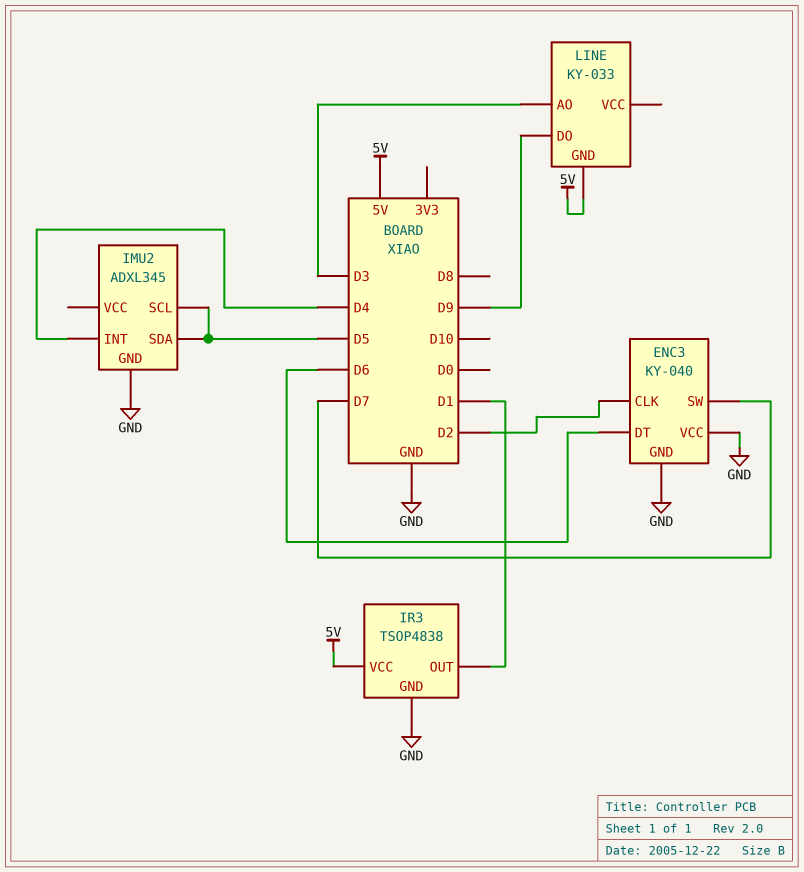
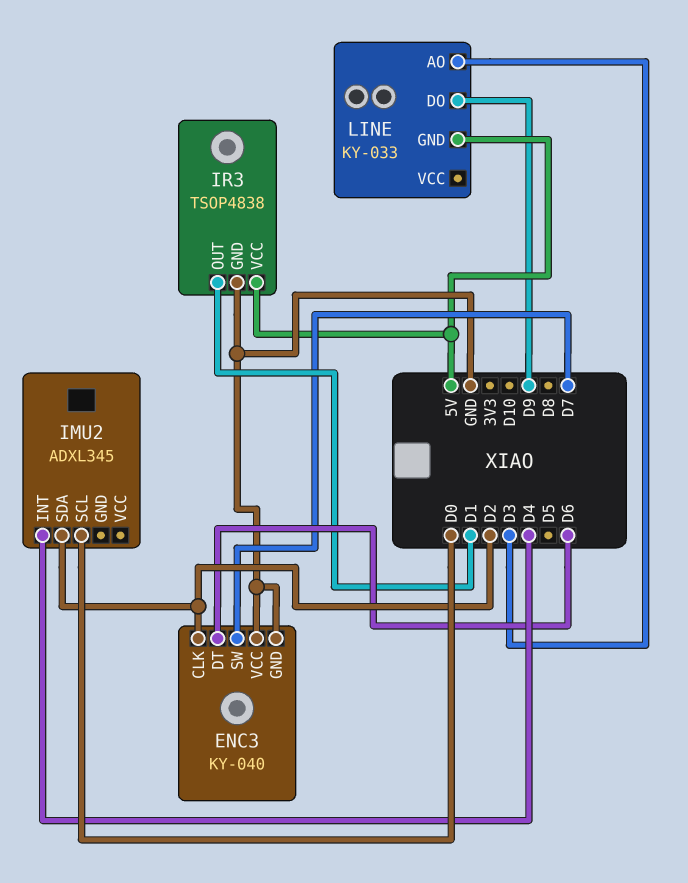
IMU2 pin GND: GND -> none
IMU2 pin SCL: D5 -> D0
IMU2 pin SDA: D5 -> D2

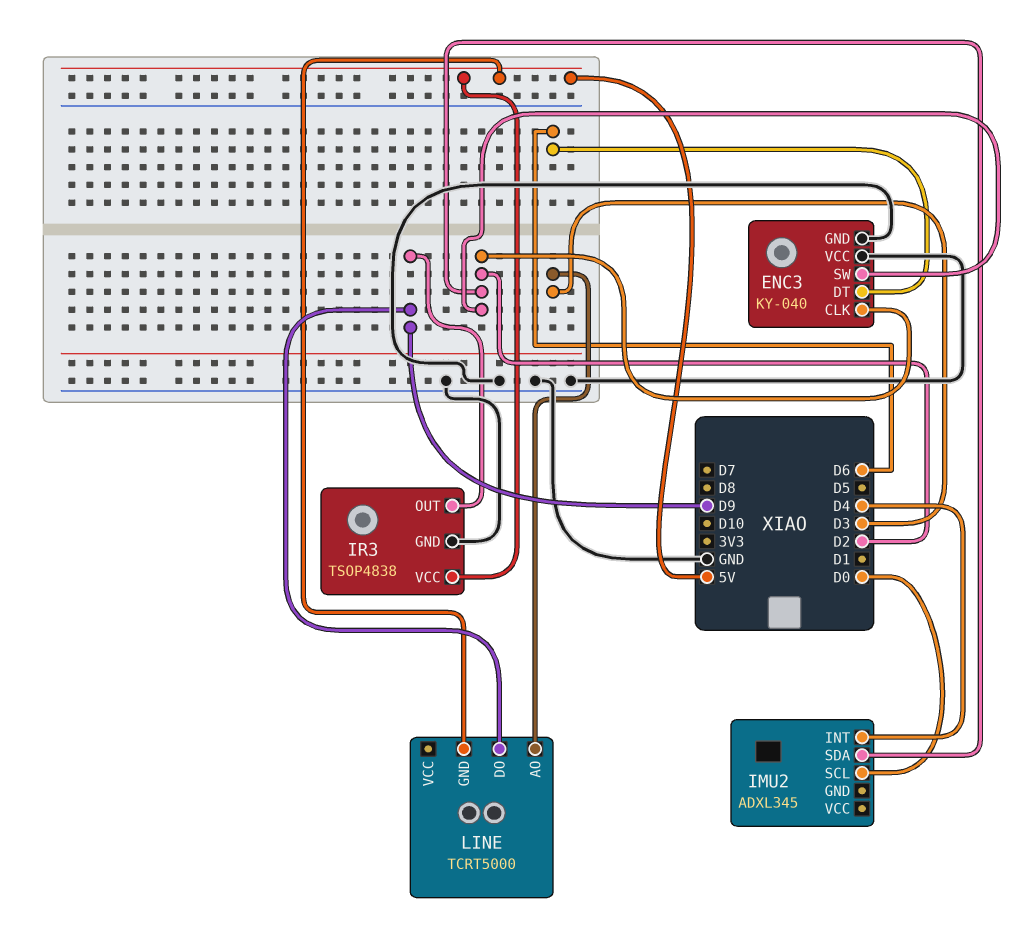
ENC3 pin SW: D7 -> D2
IR3 pin OUT: D1 -> D9
LINE: KY-033 -> TCRT5000

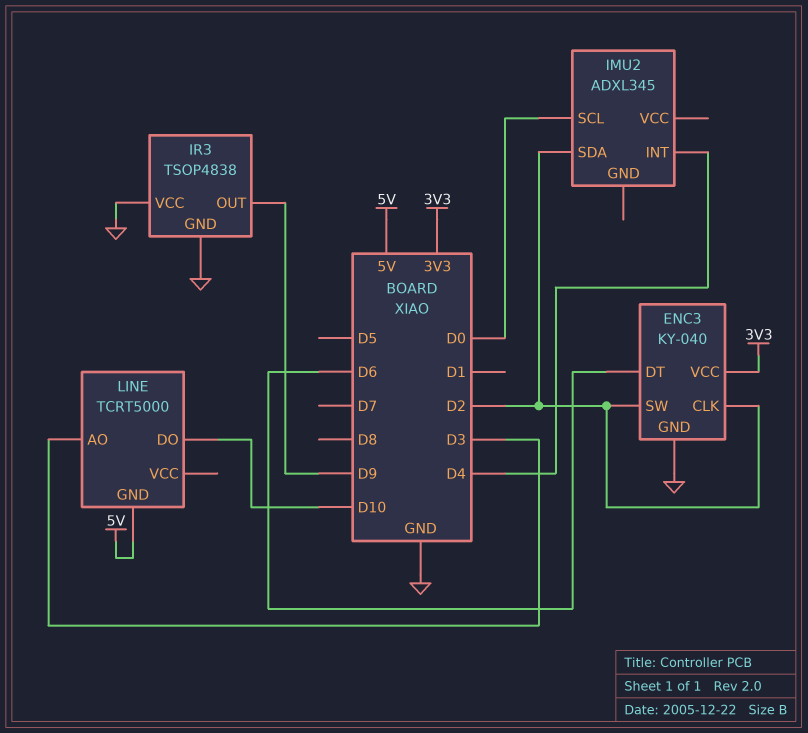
ENC3 pin VCC: GND -> 3V3
IR3 pin VCC: 5V -> GND
LINE pin DO: D9 -> D10

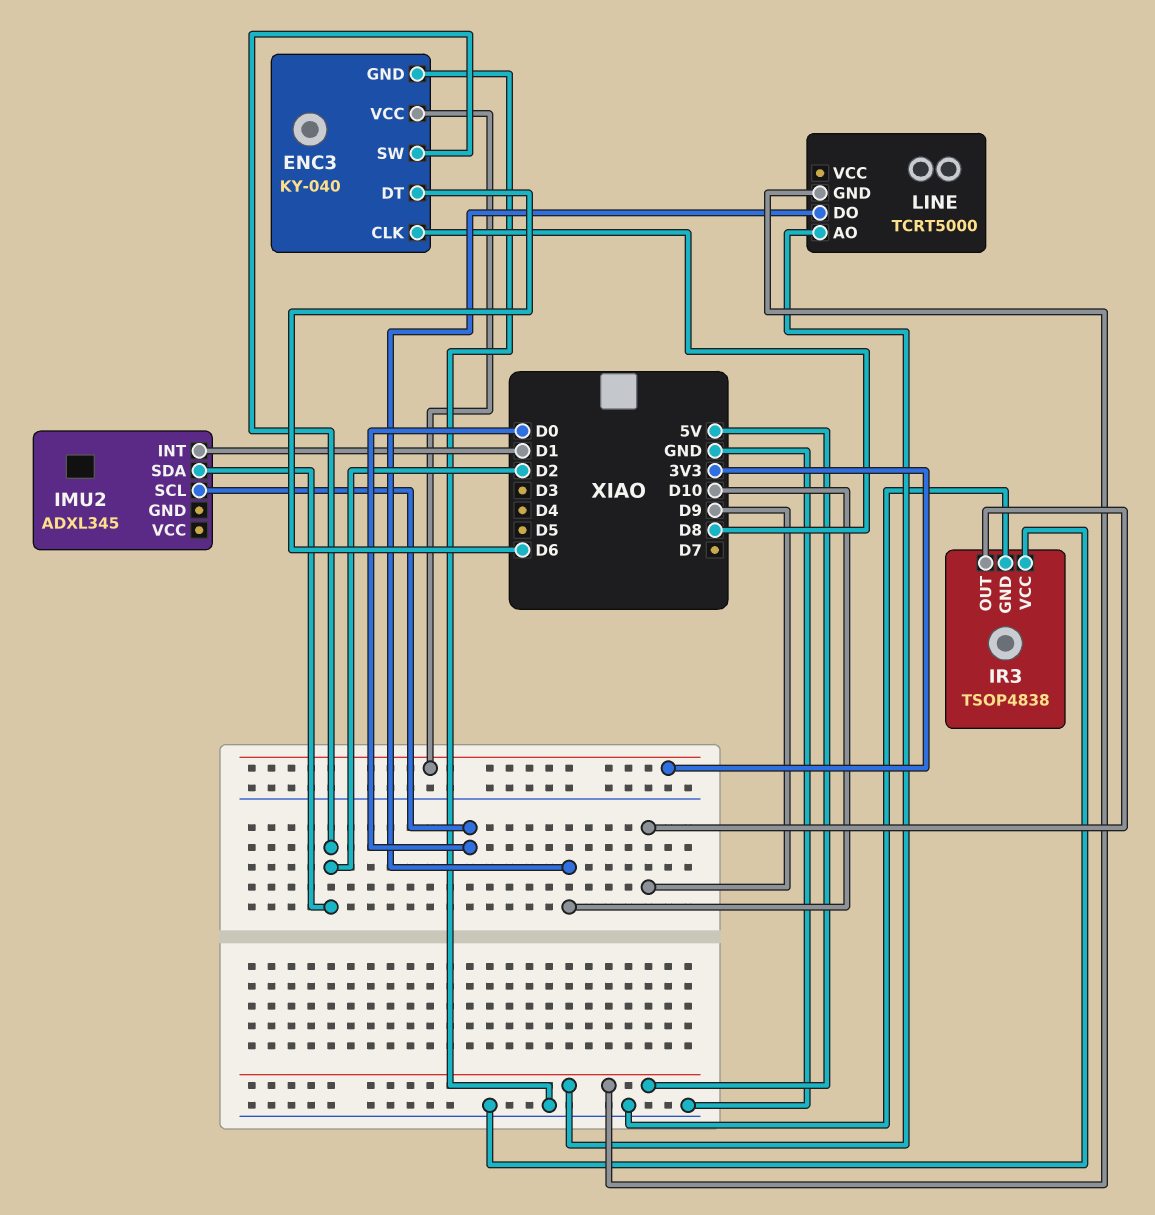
ENC3 pin CLK: D2 -> D8
IMU2 pin INT: D4 -> D1
LINE pin AO: D3 -> 5V

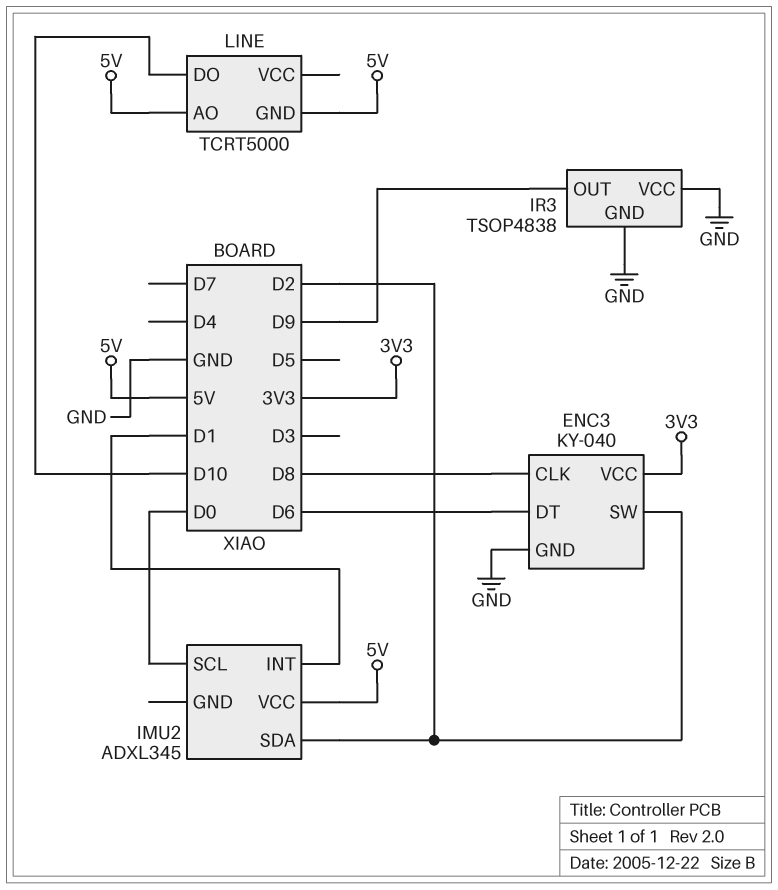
IMU2 pin VCC: none -> 5V

